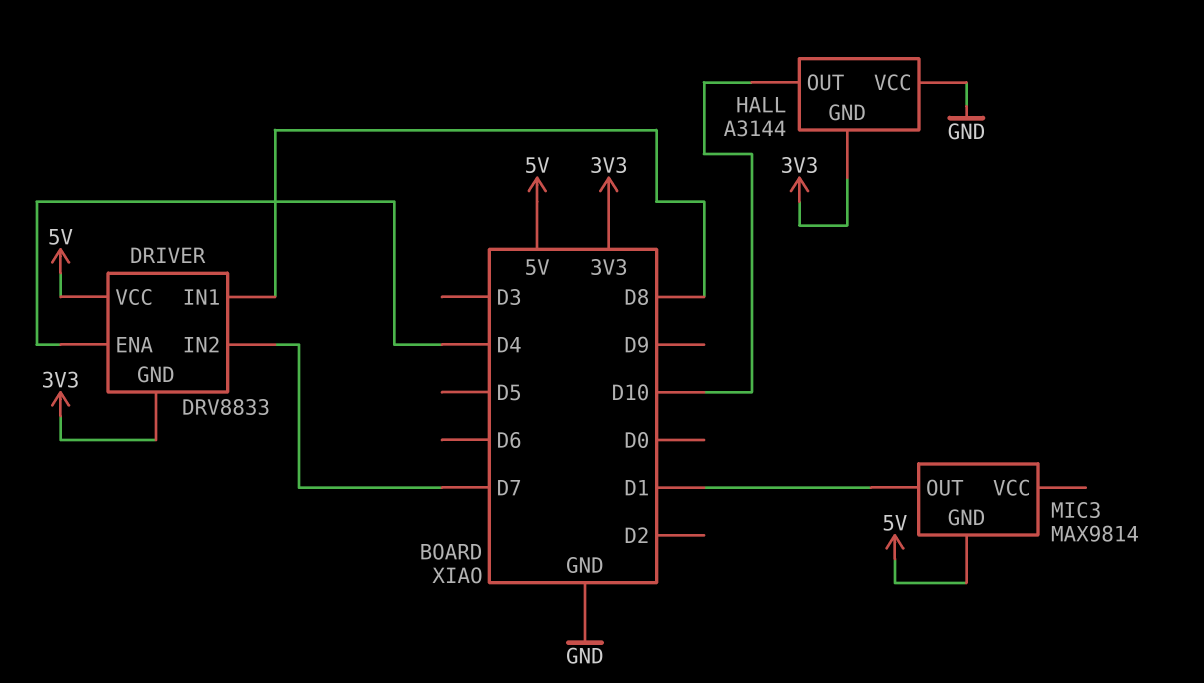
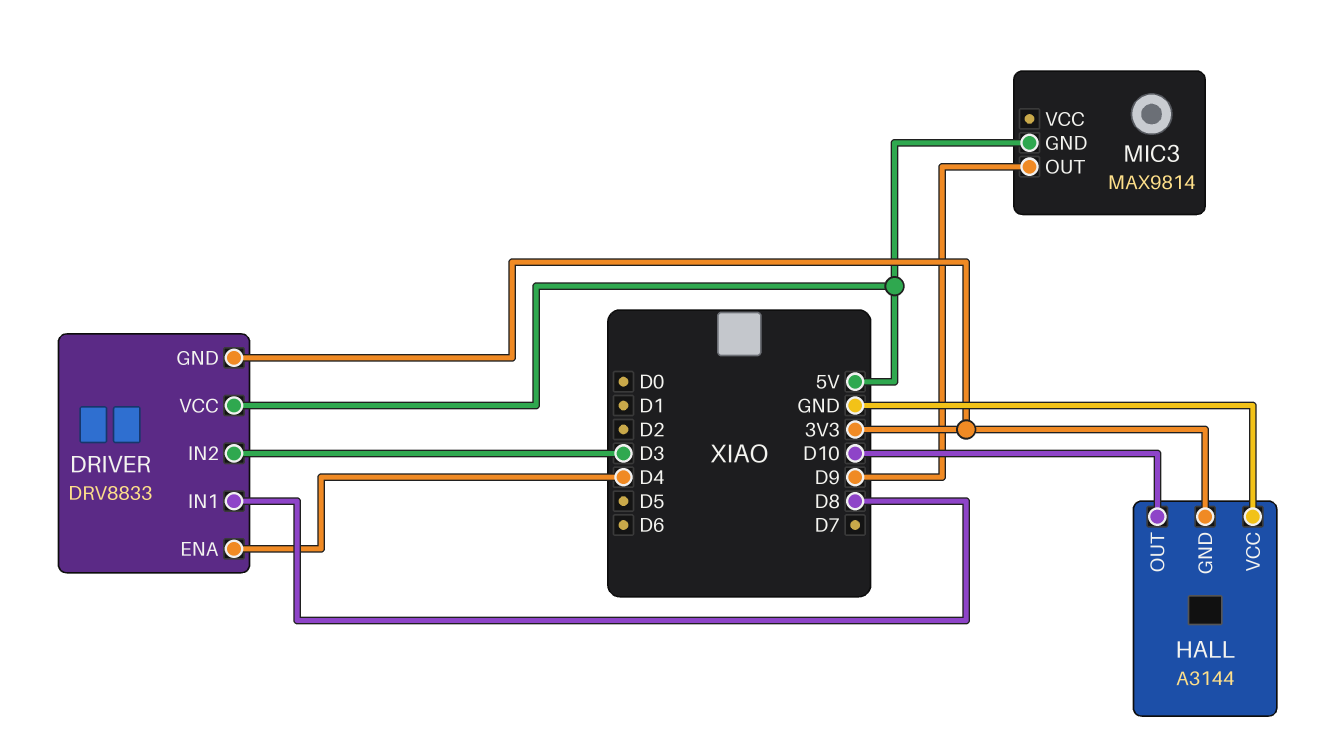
DRIVER pin IN2: D7 -> D3
MIC3 pin OUT: D1 -> D9

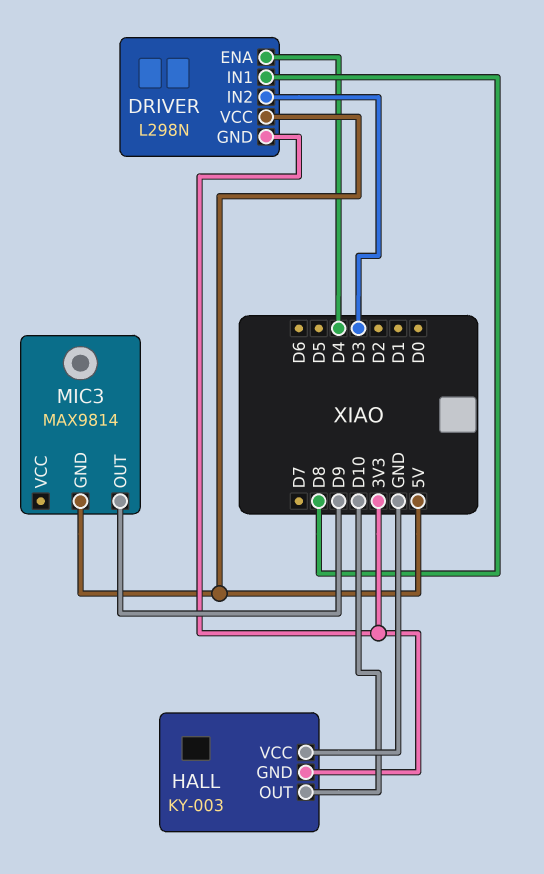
DRIVER: DRV8833 -> L298N
HALL: A3144 -> KY-003

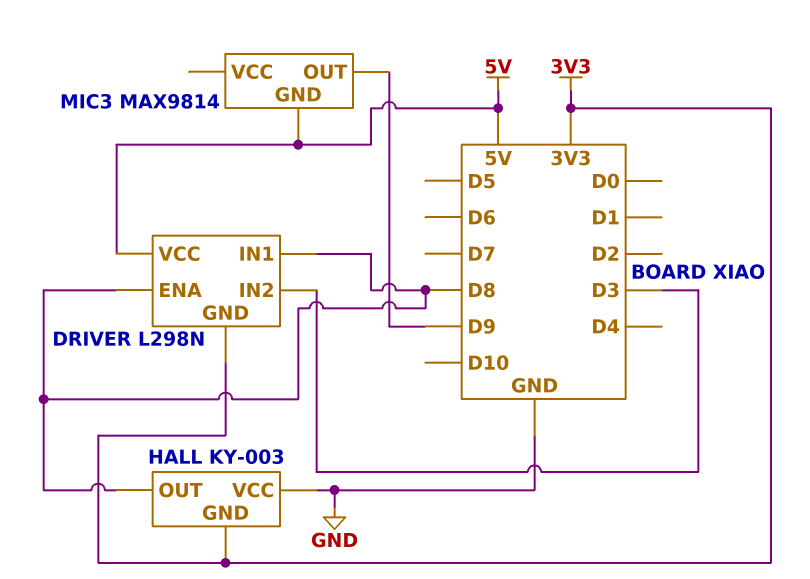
DRIVER pin ENA: D4 -> D8
HALL pin OUT: D10 -> D8

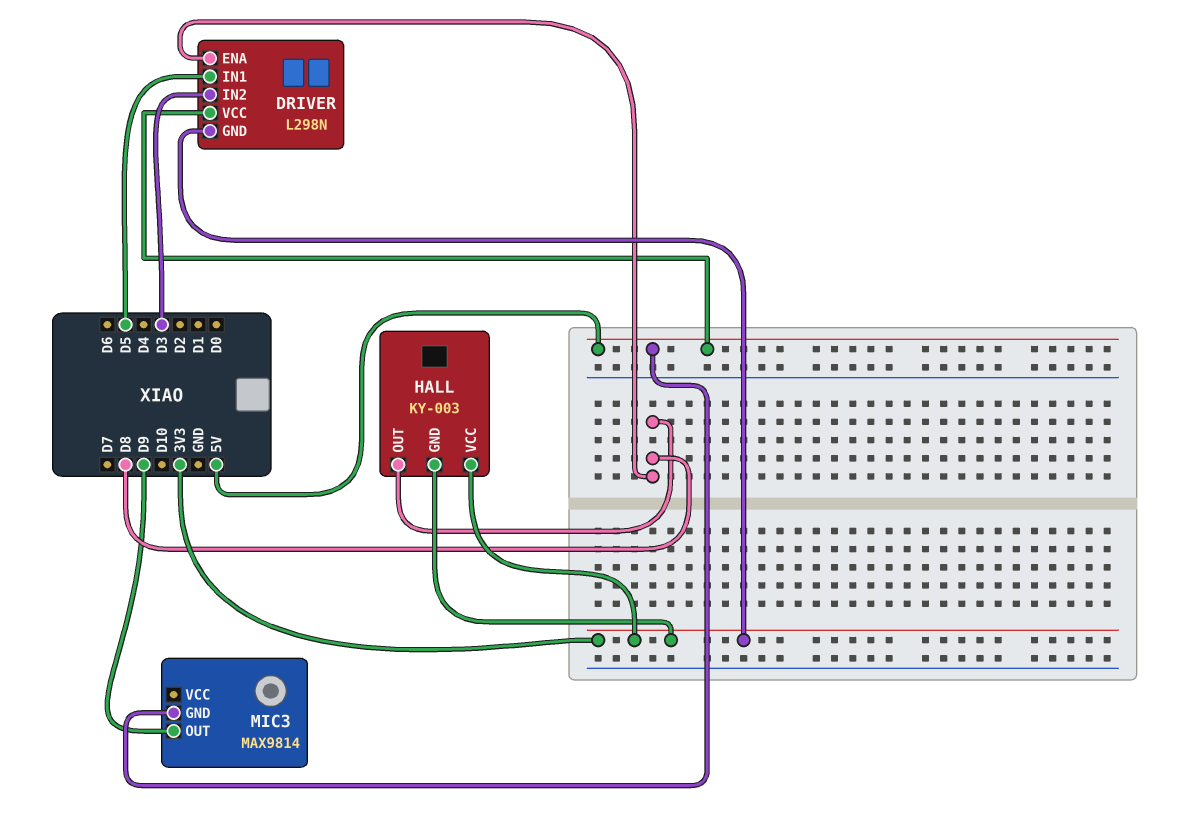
DRIVER pin IN1: D8 -> D5
HALL pin VCC: GND -> 3V3

